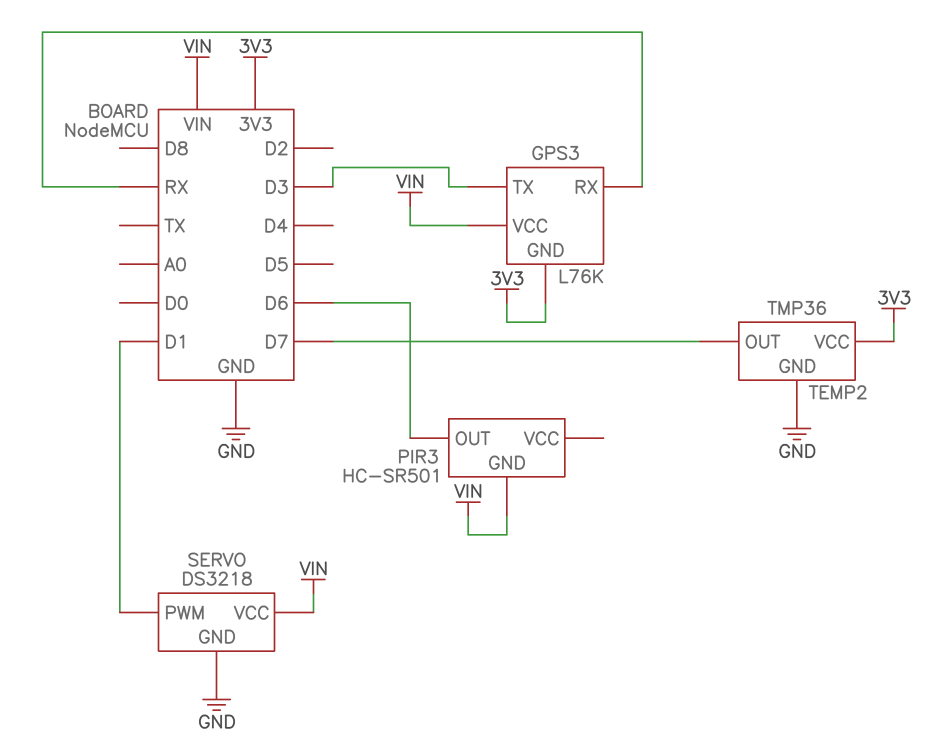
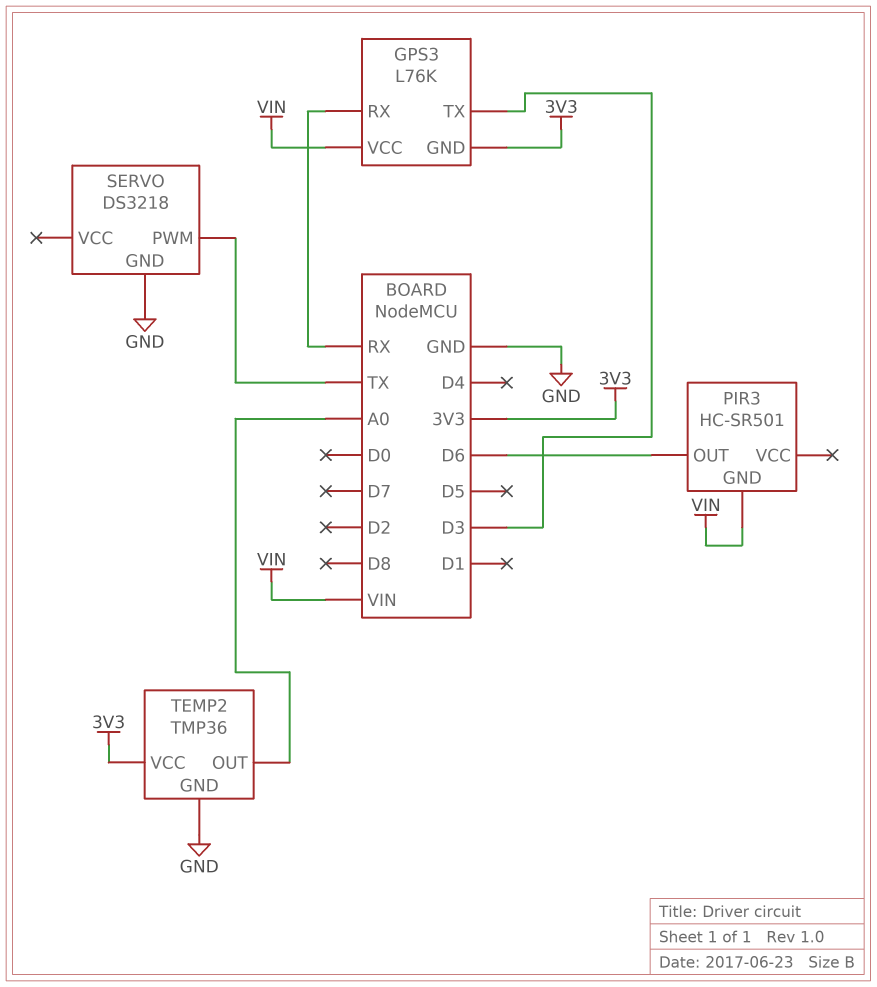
SERVO pin PWM: D1 -> TX
SERVO pin VCC: VIN -> none
TEMP2 pin OUT: D7 -> A0

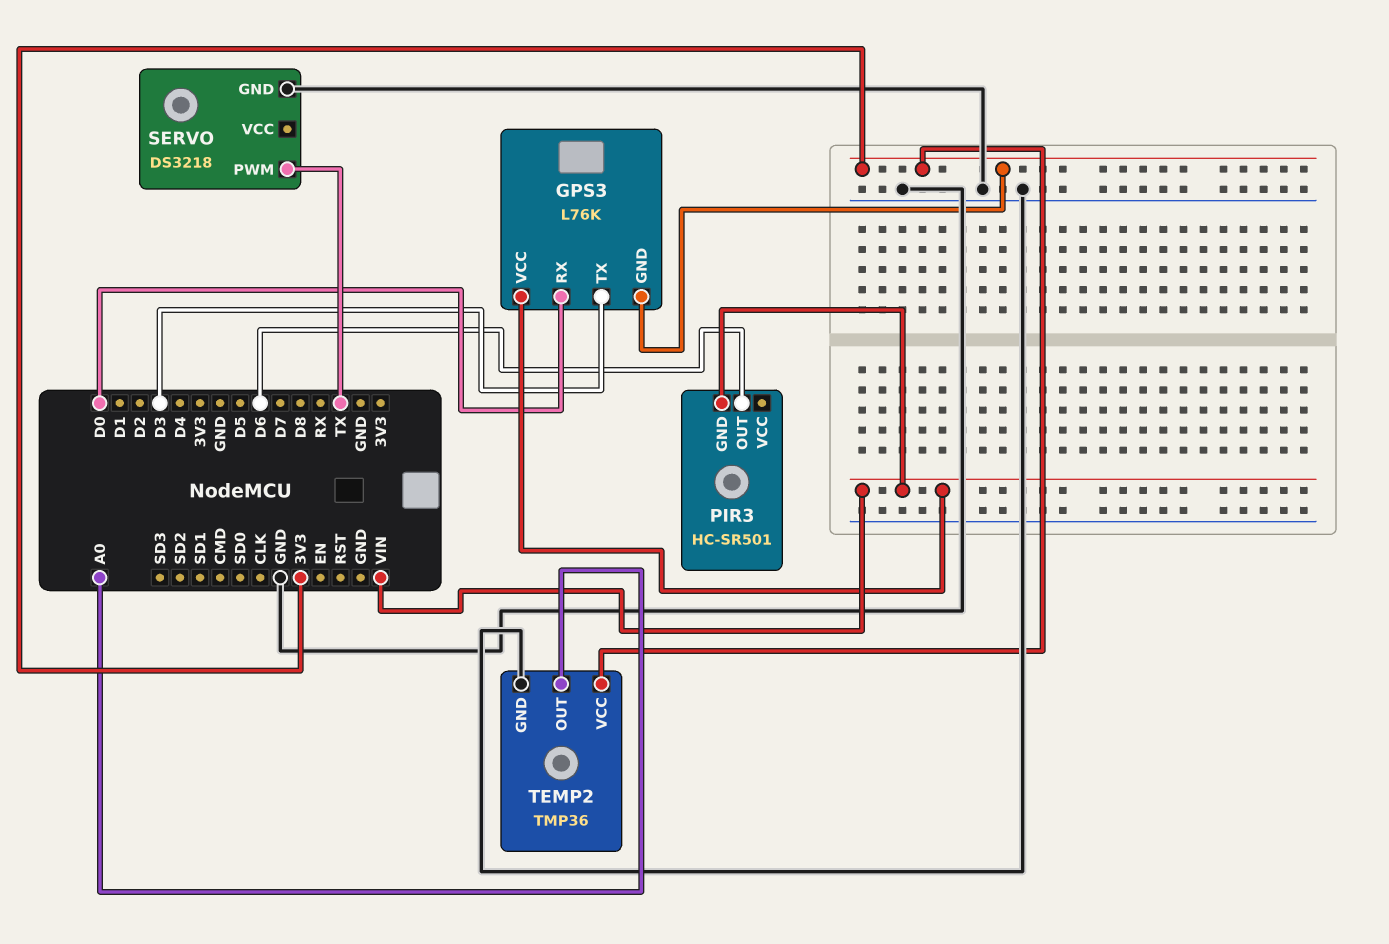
GPS3 pin RX: RX -> D0

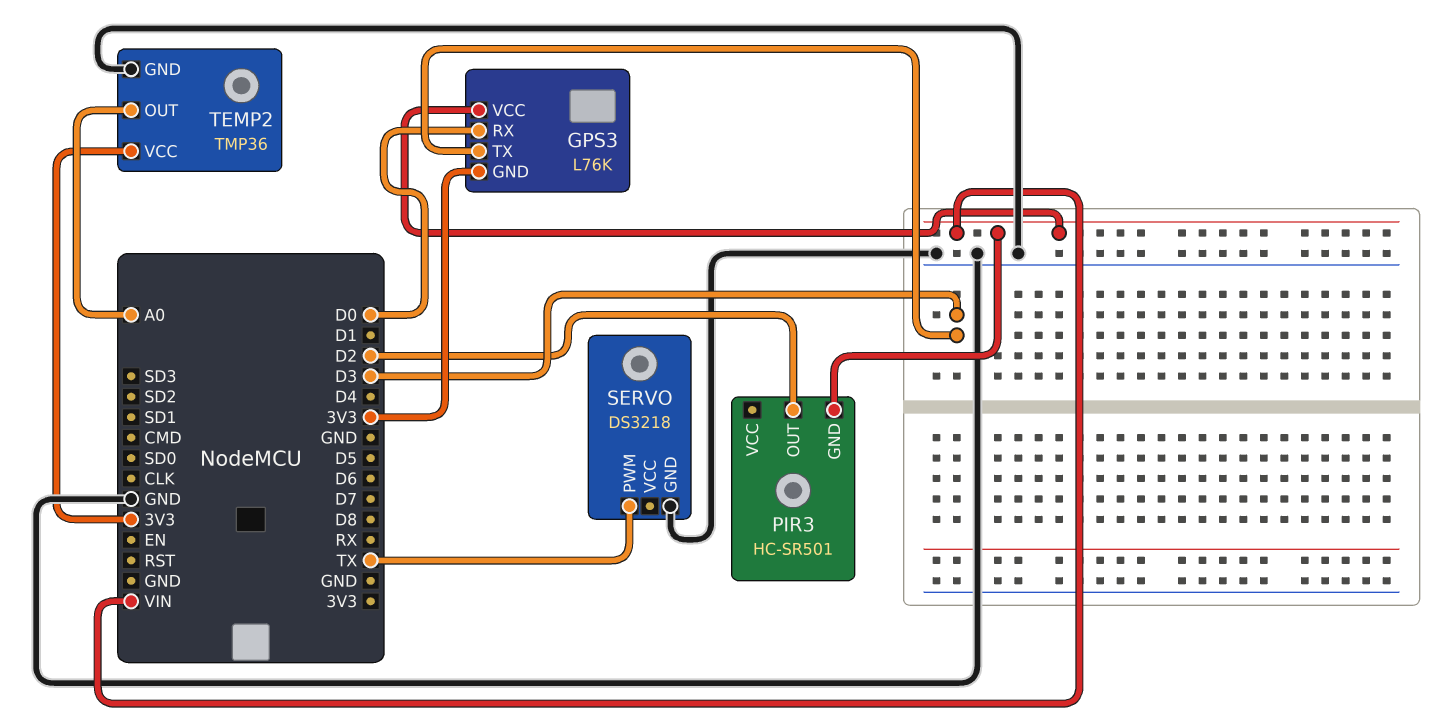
PIR3 pin OUT: D6 -> D2

